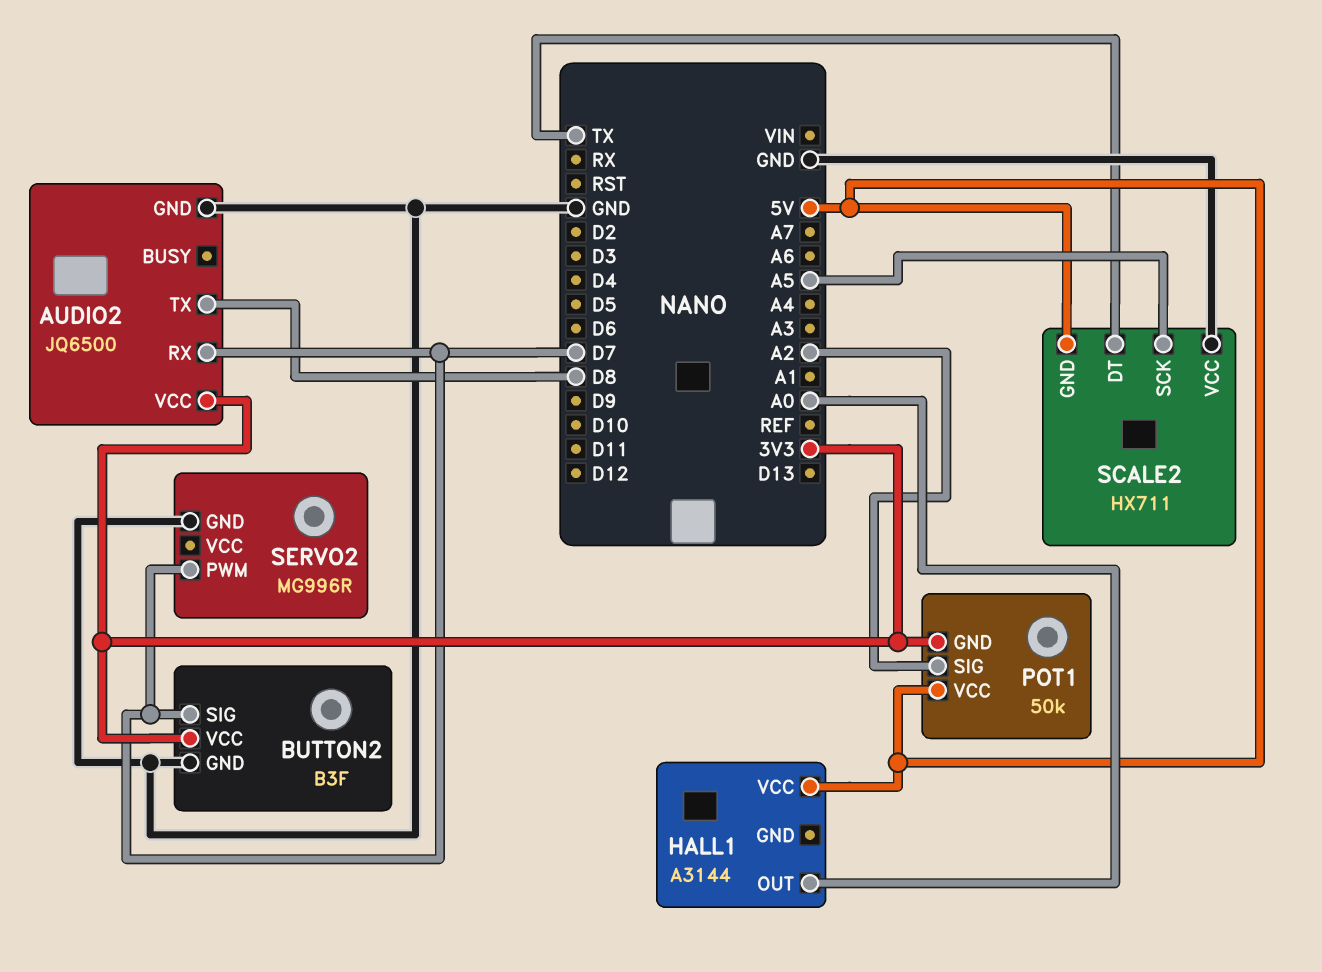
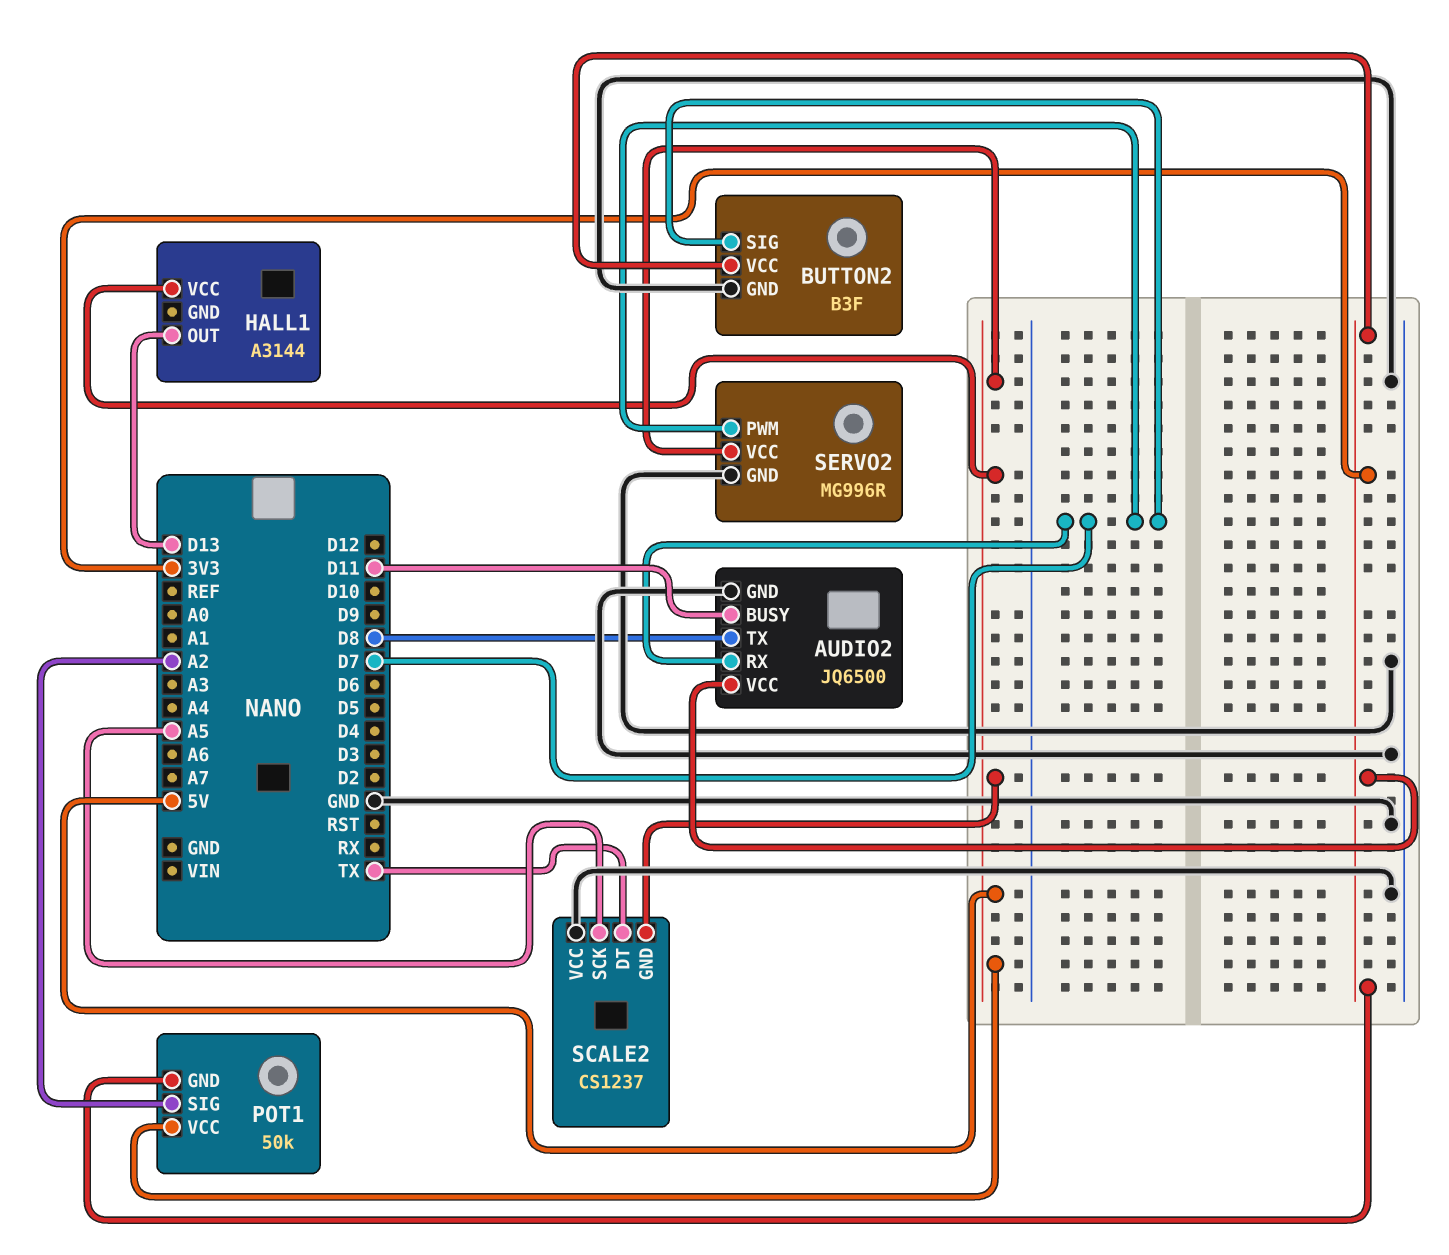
AUDIO2 pin BUSY: none -> D11
HALL1 pin OUT: A0 -> D13
SCALE2: HX711 -> CS1237
SERVO2 pin VCC: none -> 5V

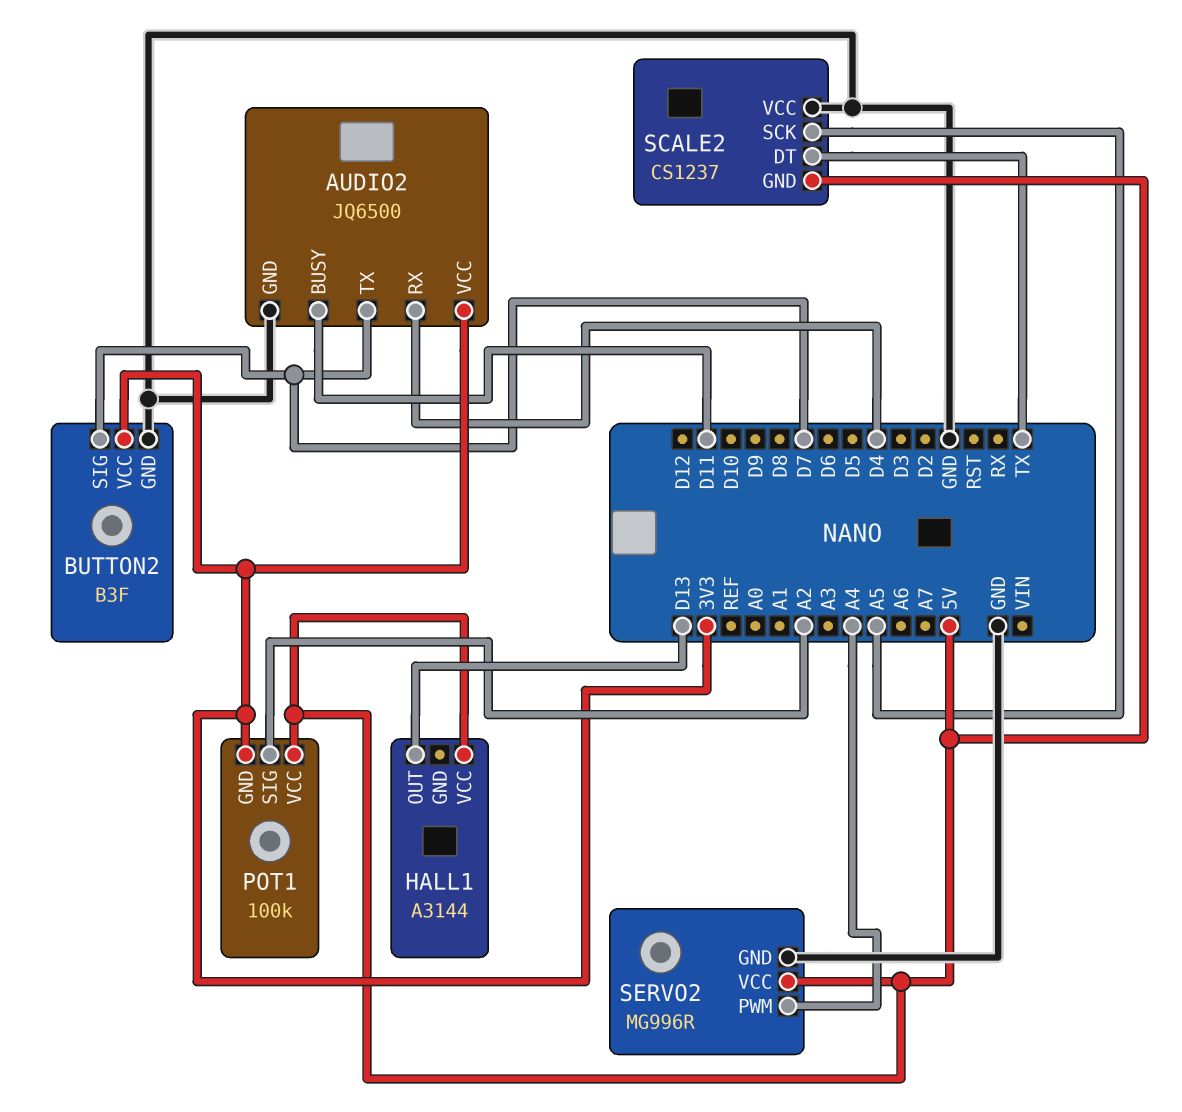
AUDIO2 pin RX: D7 -> D4
AUDIO2 pin TX: D8 -> D7
POT1: 50k -> 100k
SERVO2 pin PWM: D7 -> A4

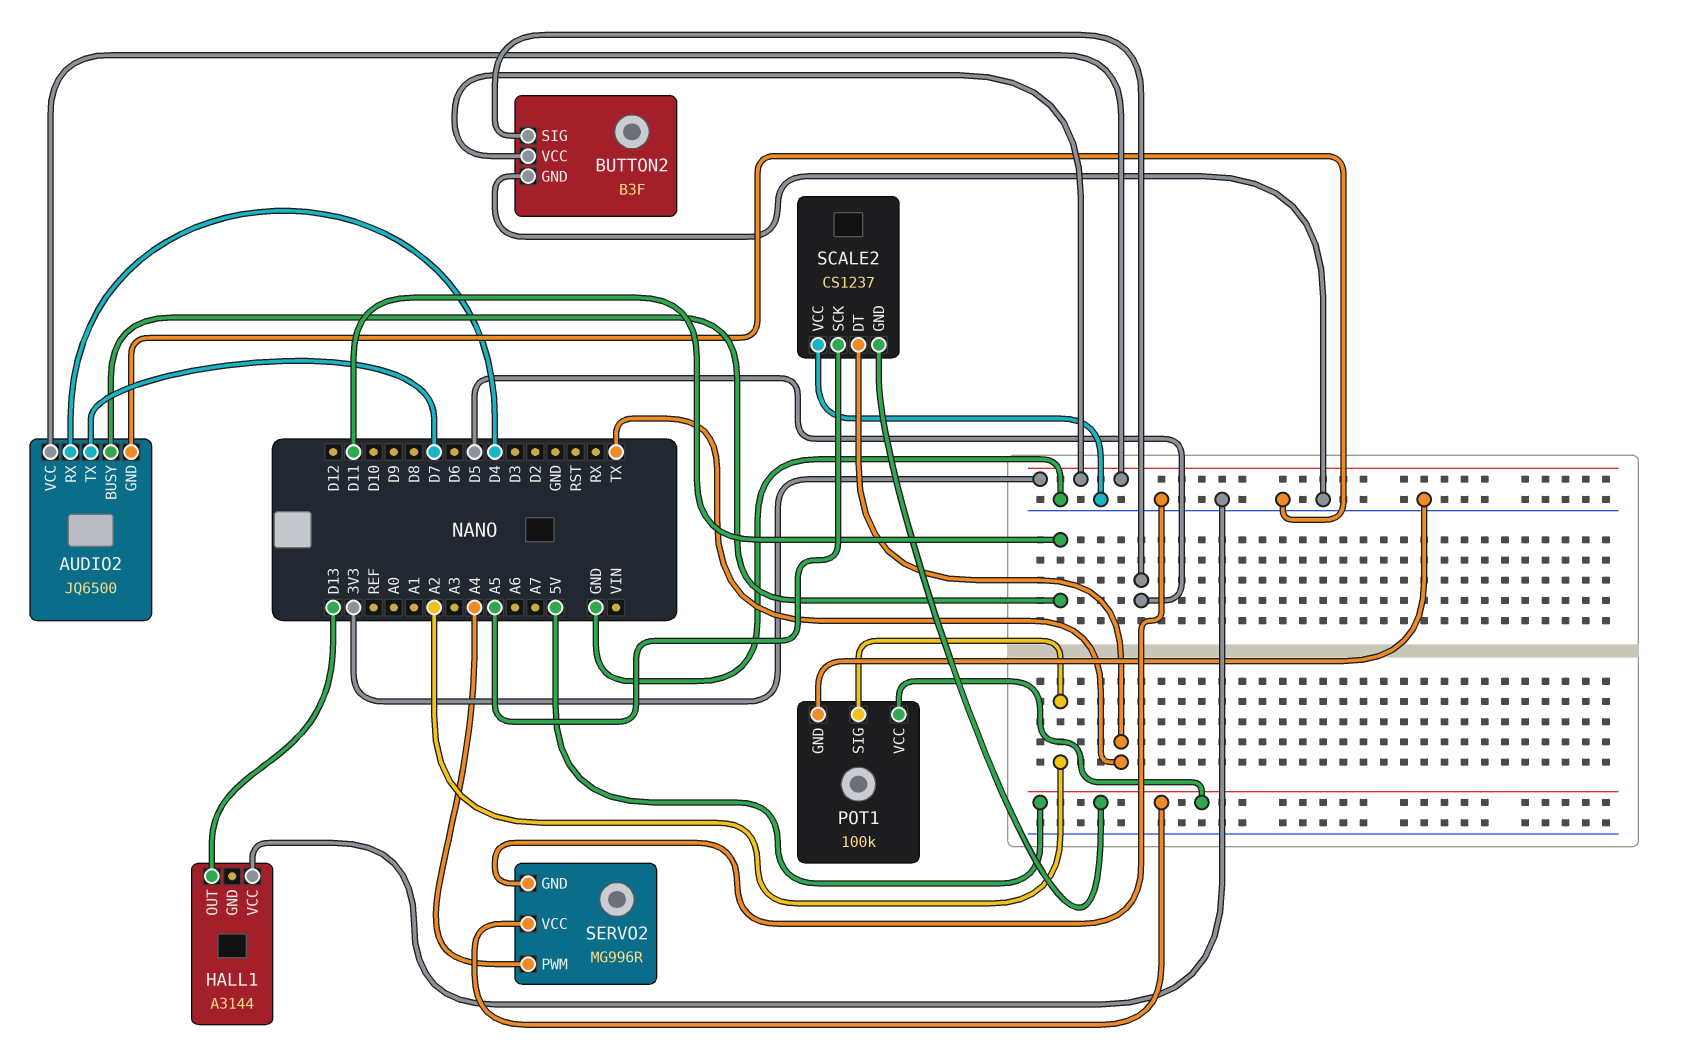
BUTTON2 pin SIG: D7 -> D5
HALL1 pin VCC: 5V -> GND
POT1 pin GND: 3V3 -> GND

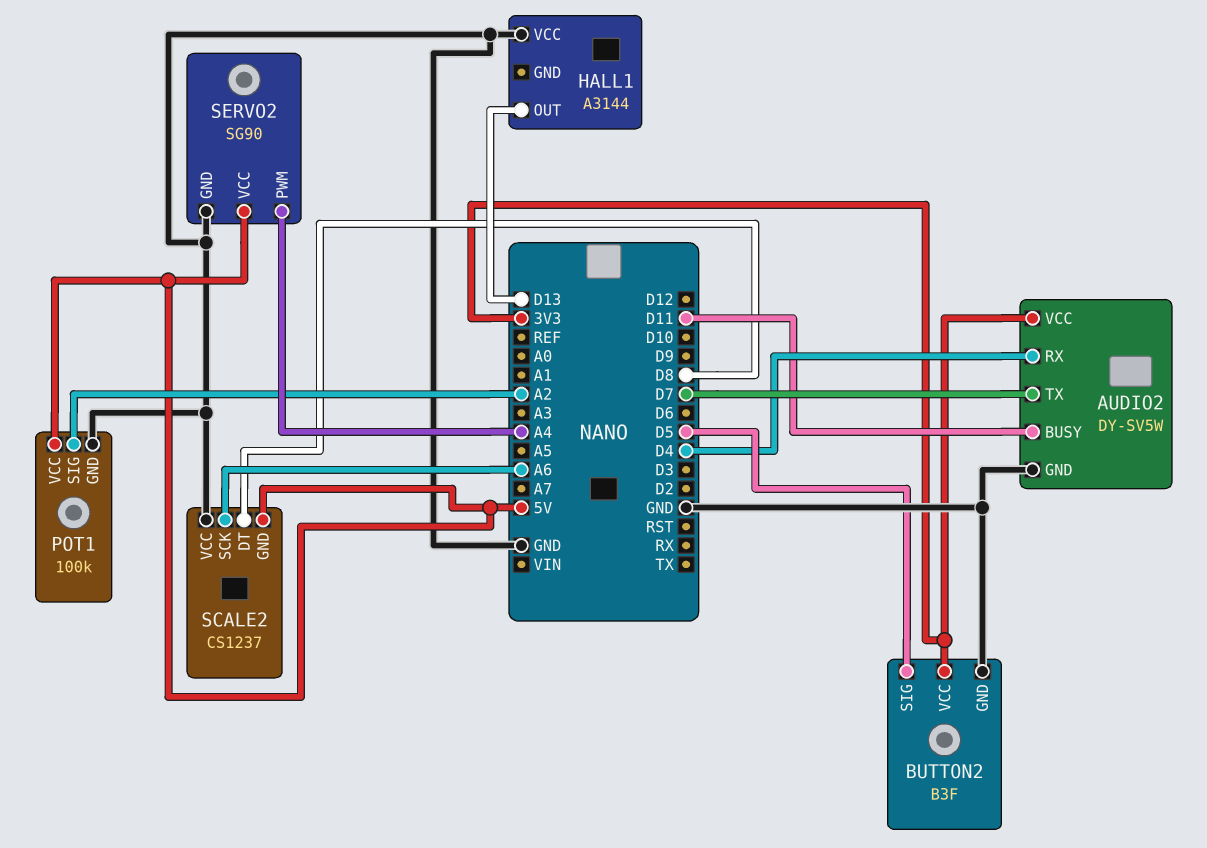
AUDIO2: JQ6500 -> DY-SV5W
SCALE2 pin DT: TX -> D8
SCALE2 pin SCK: A5 -> A6
SERVO2: MG996R -> SG90

